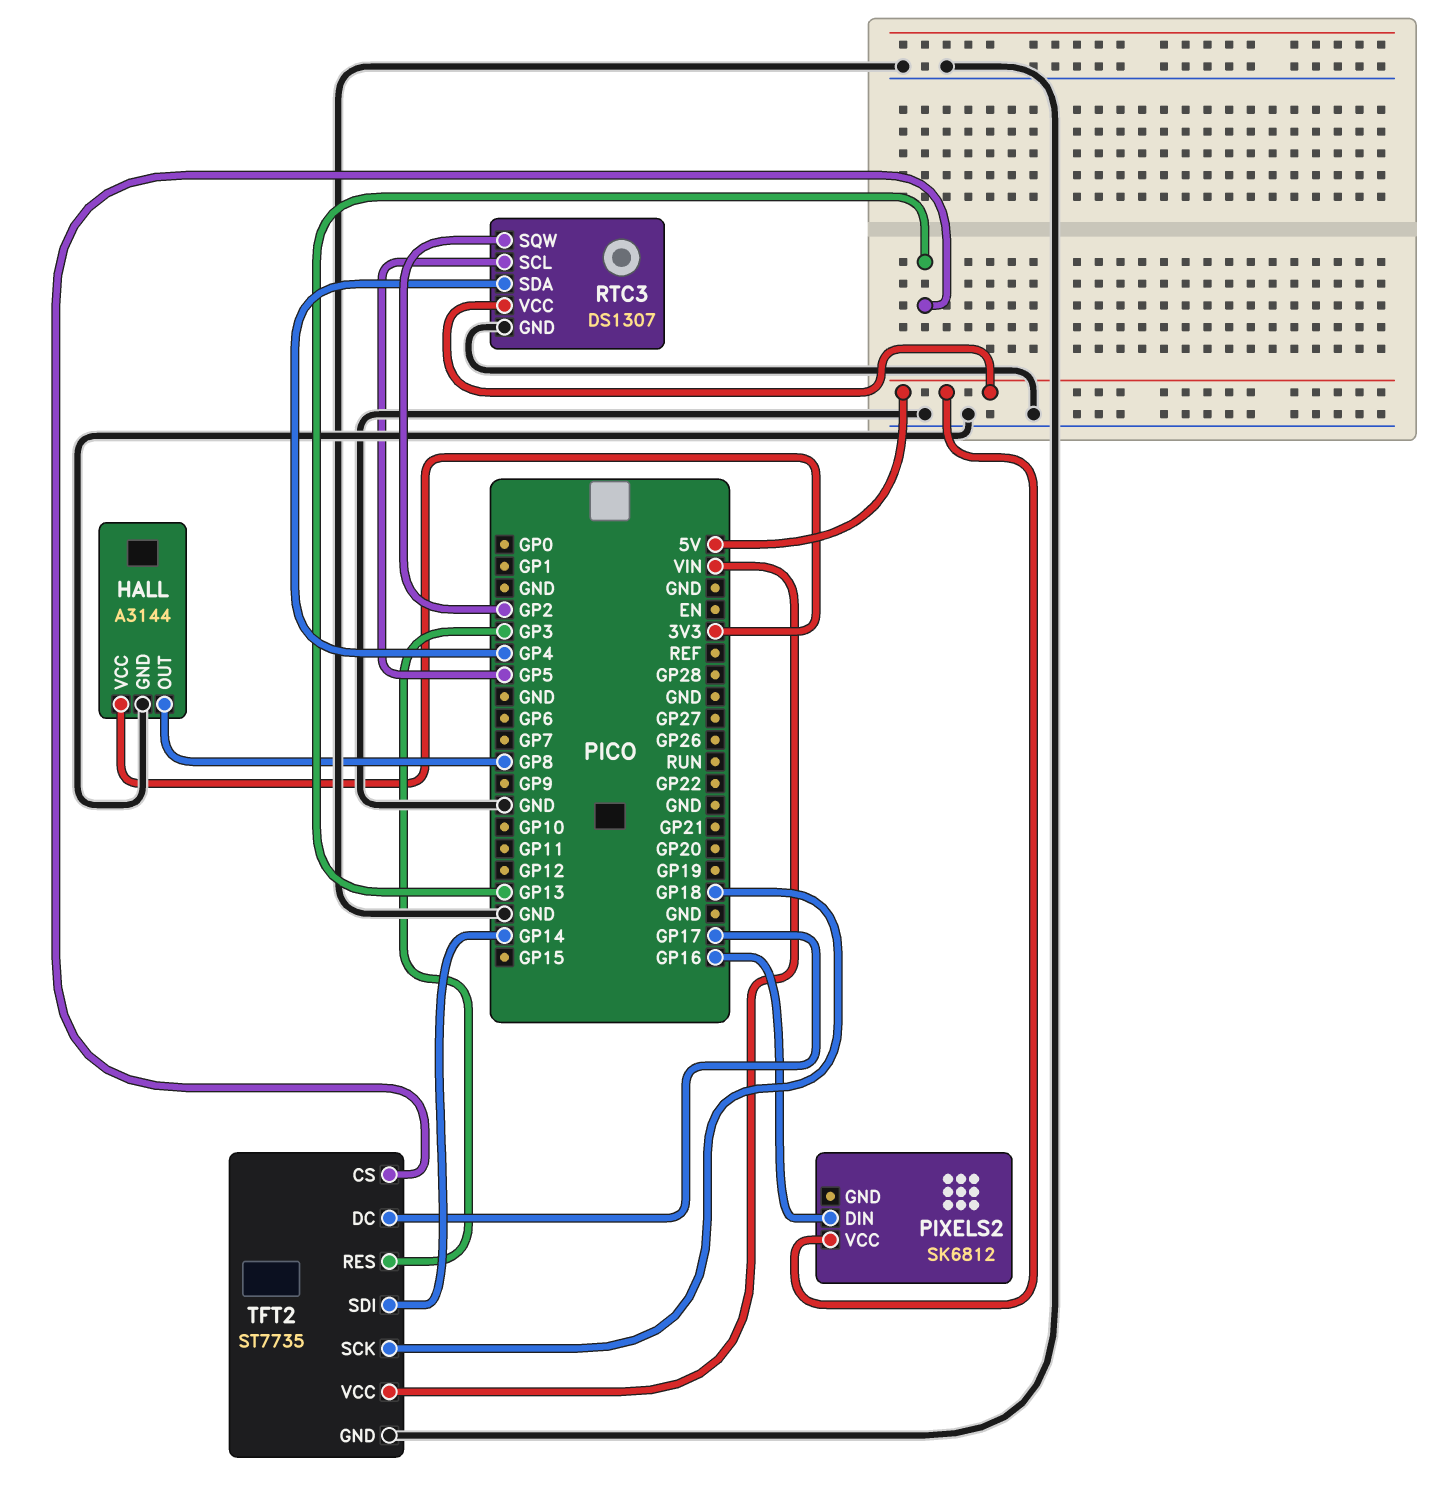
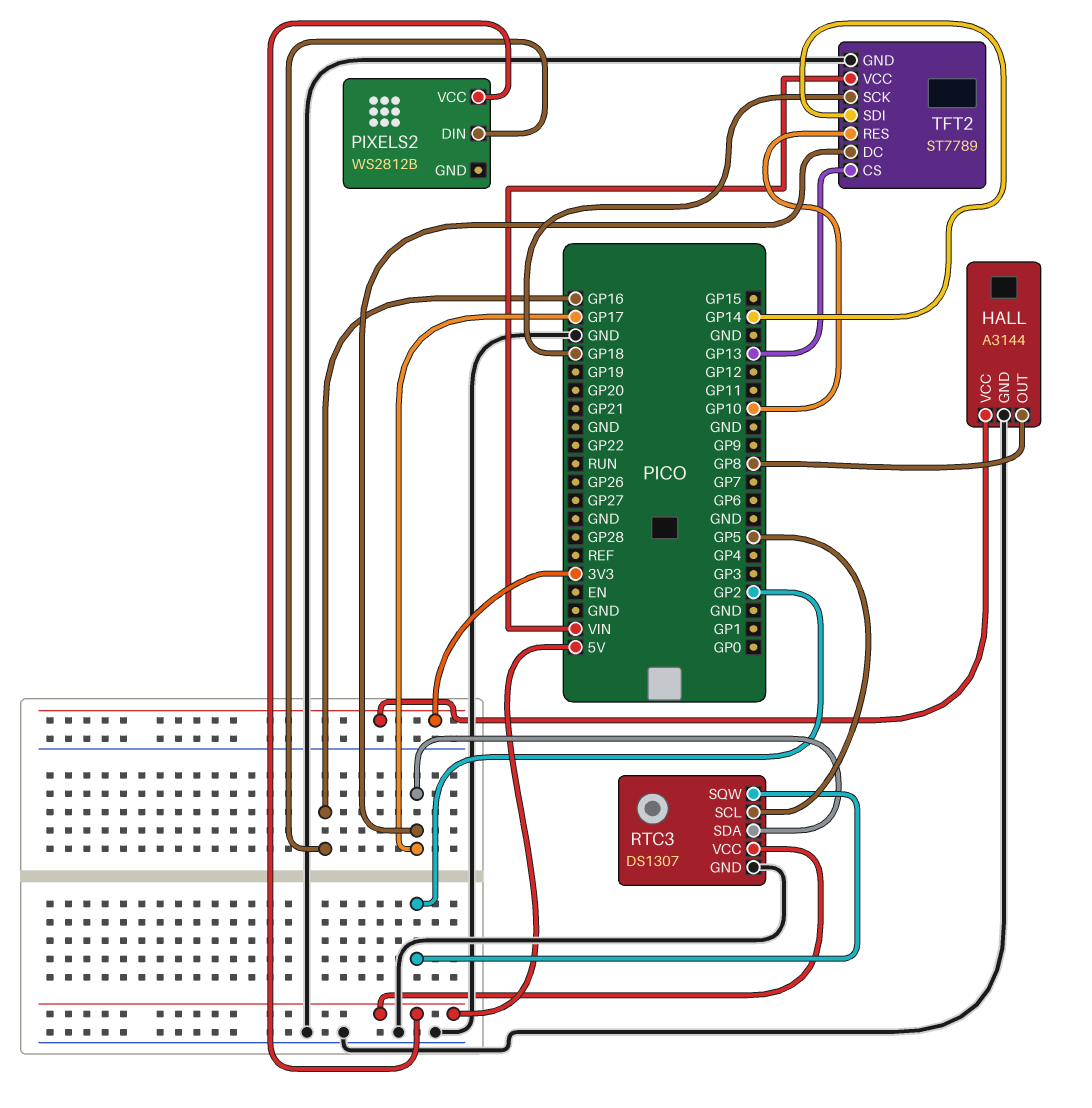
PIXELS2: SK6812 -> WS2812B
RTC3 pin SDA: GP4 -> GP17
TFT2: ST7735 -> ST7789
TFT2 pin RES: GP3 -> GP10

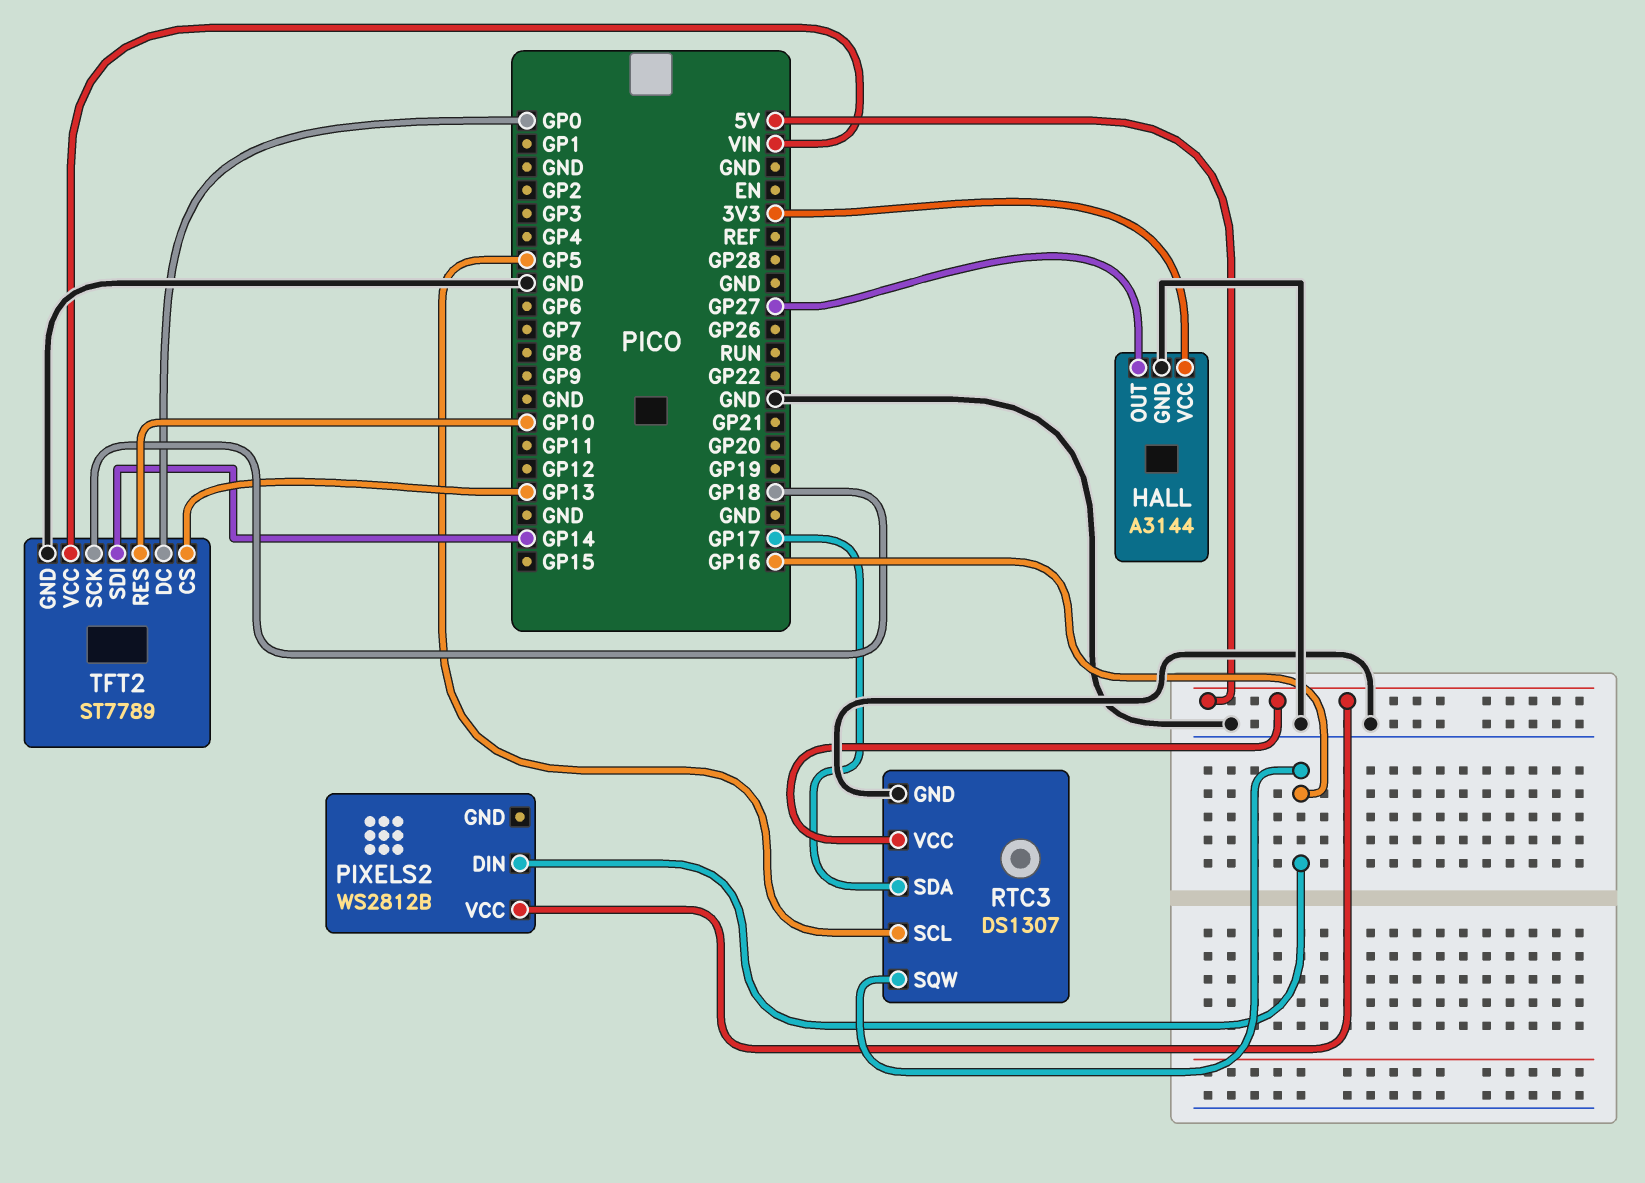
HALL pin OUT: GP8 -> GP27
RTC3 pin SQW: GP2 -> GP16
TFT2 pin DC: GP17 -> GP0

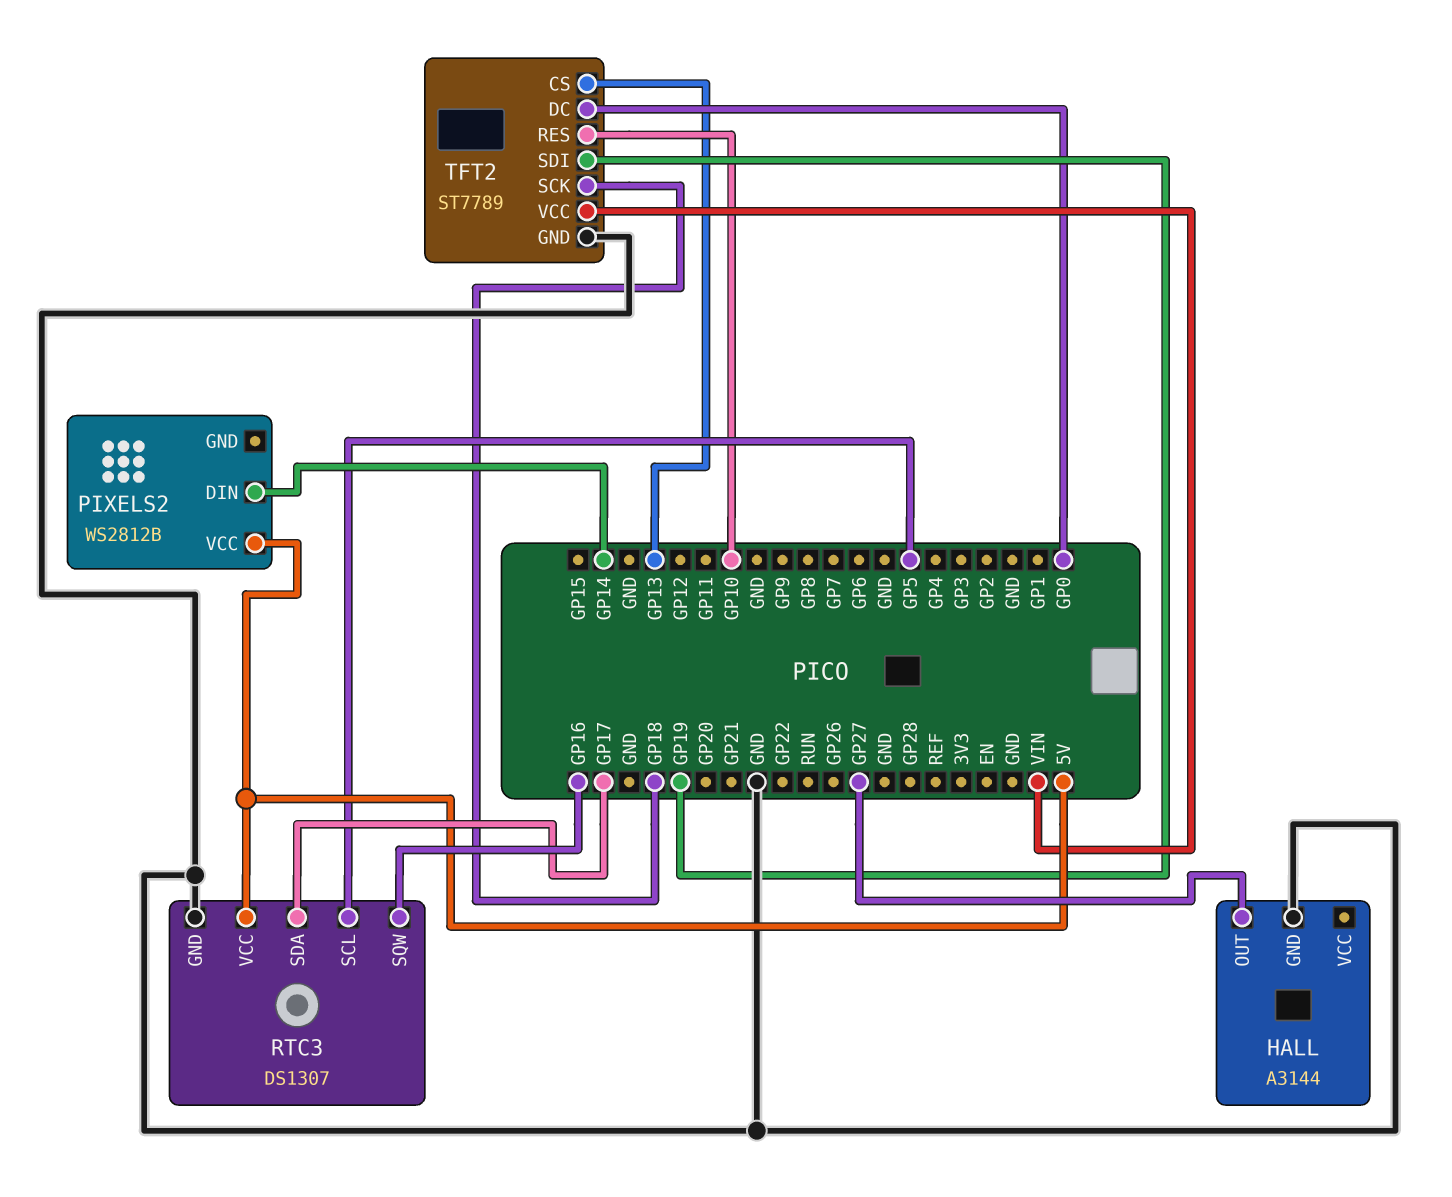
HALL pin VCC: 3V3 -> none
PIXELS2 pin DIN: GP16 -> GP14
TFT2 pin SDI: GP14 -> GP19

